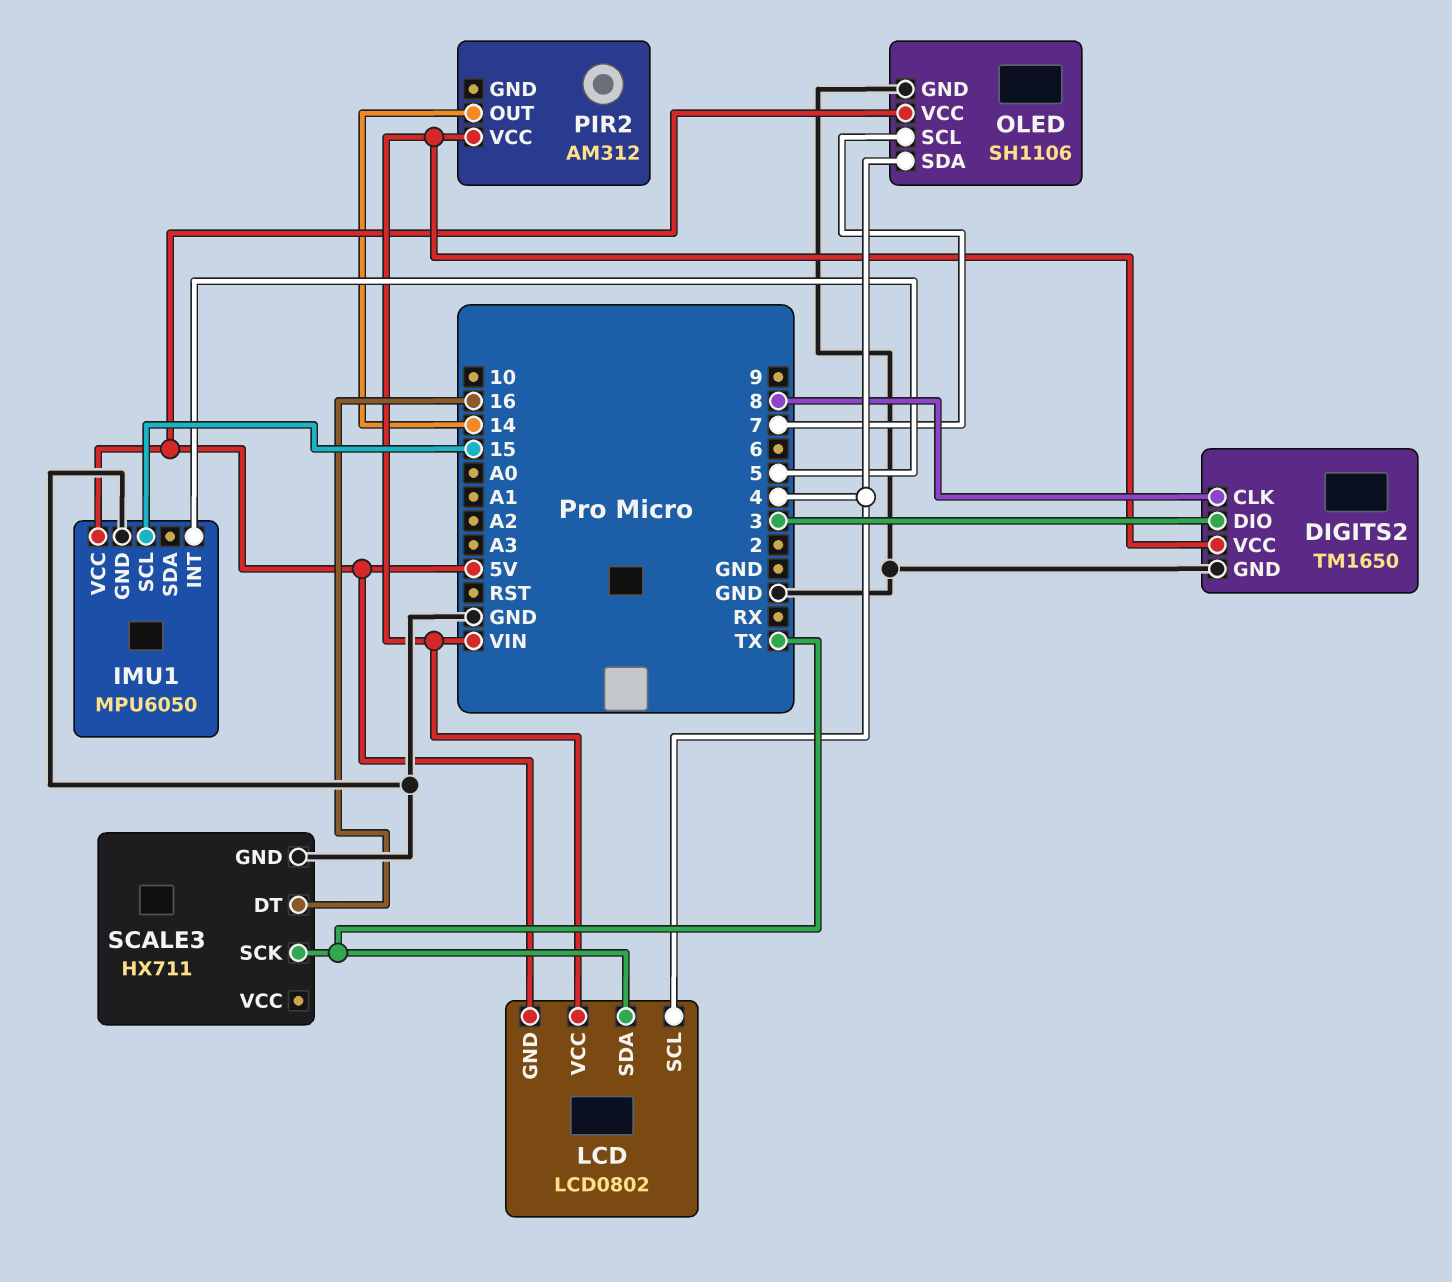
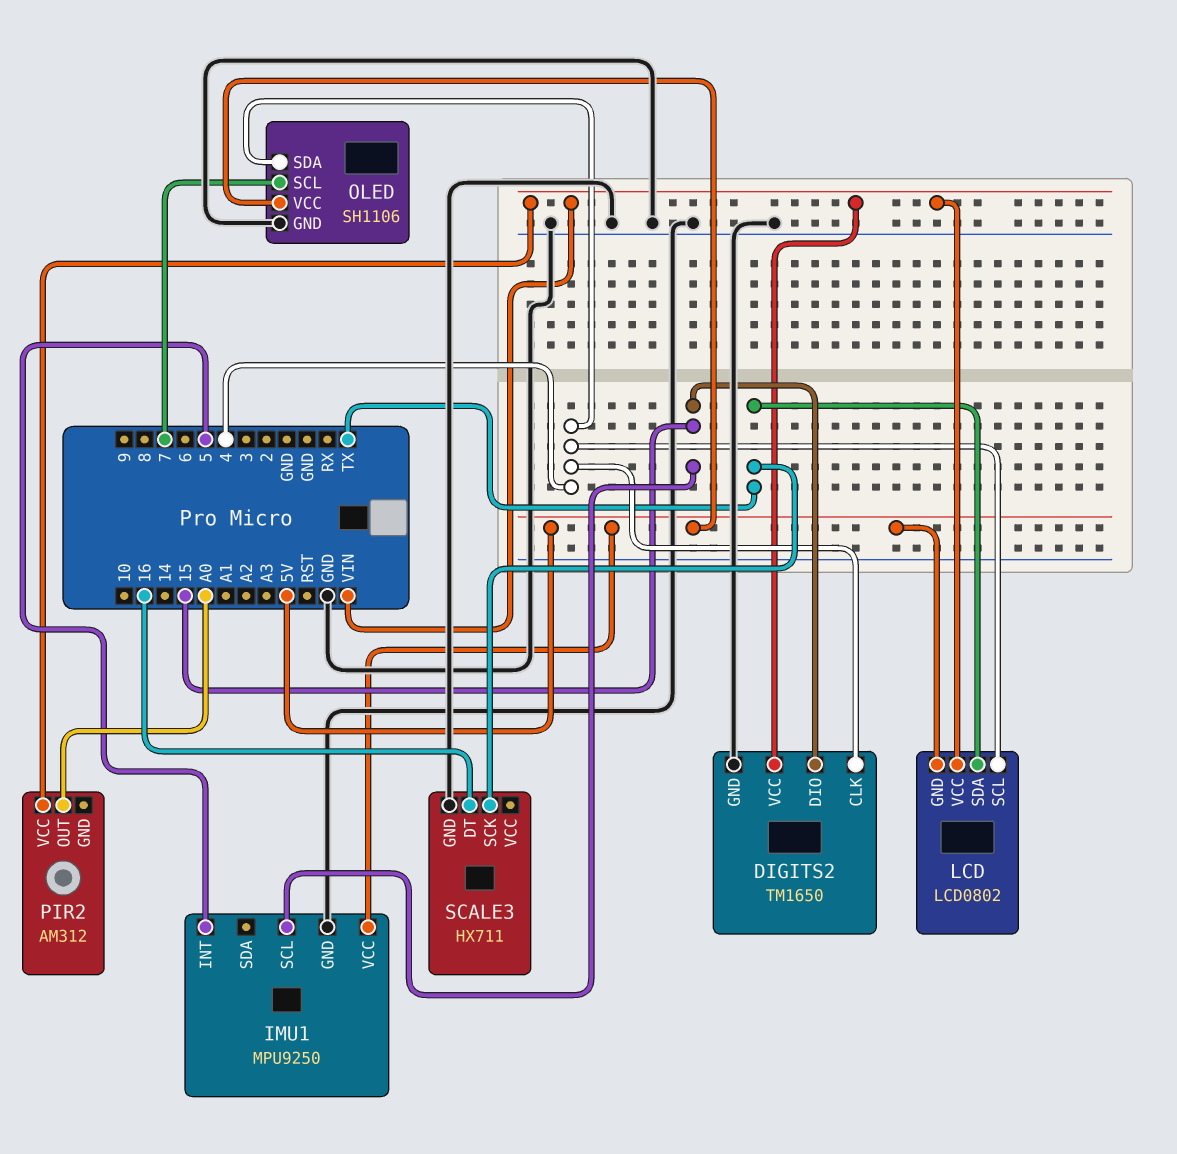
DIGITS2 pin CLK: 8 -> 4
DIGITS2 pin DIO: 3 -> 15
IMU1: MPU6050 -> MPU9250
PIR2 pin OUT: 14 -> A0

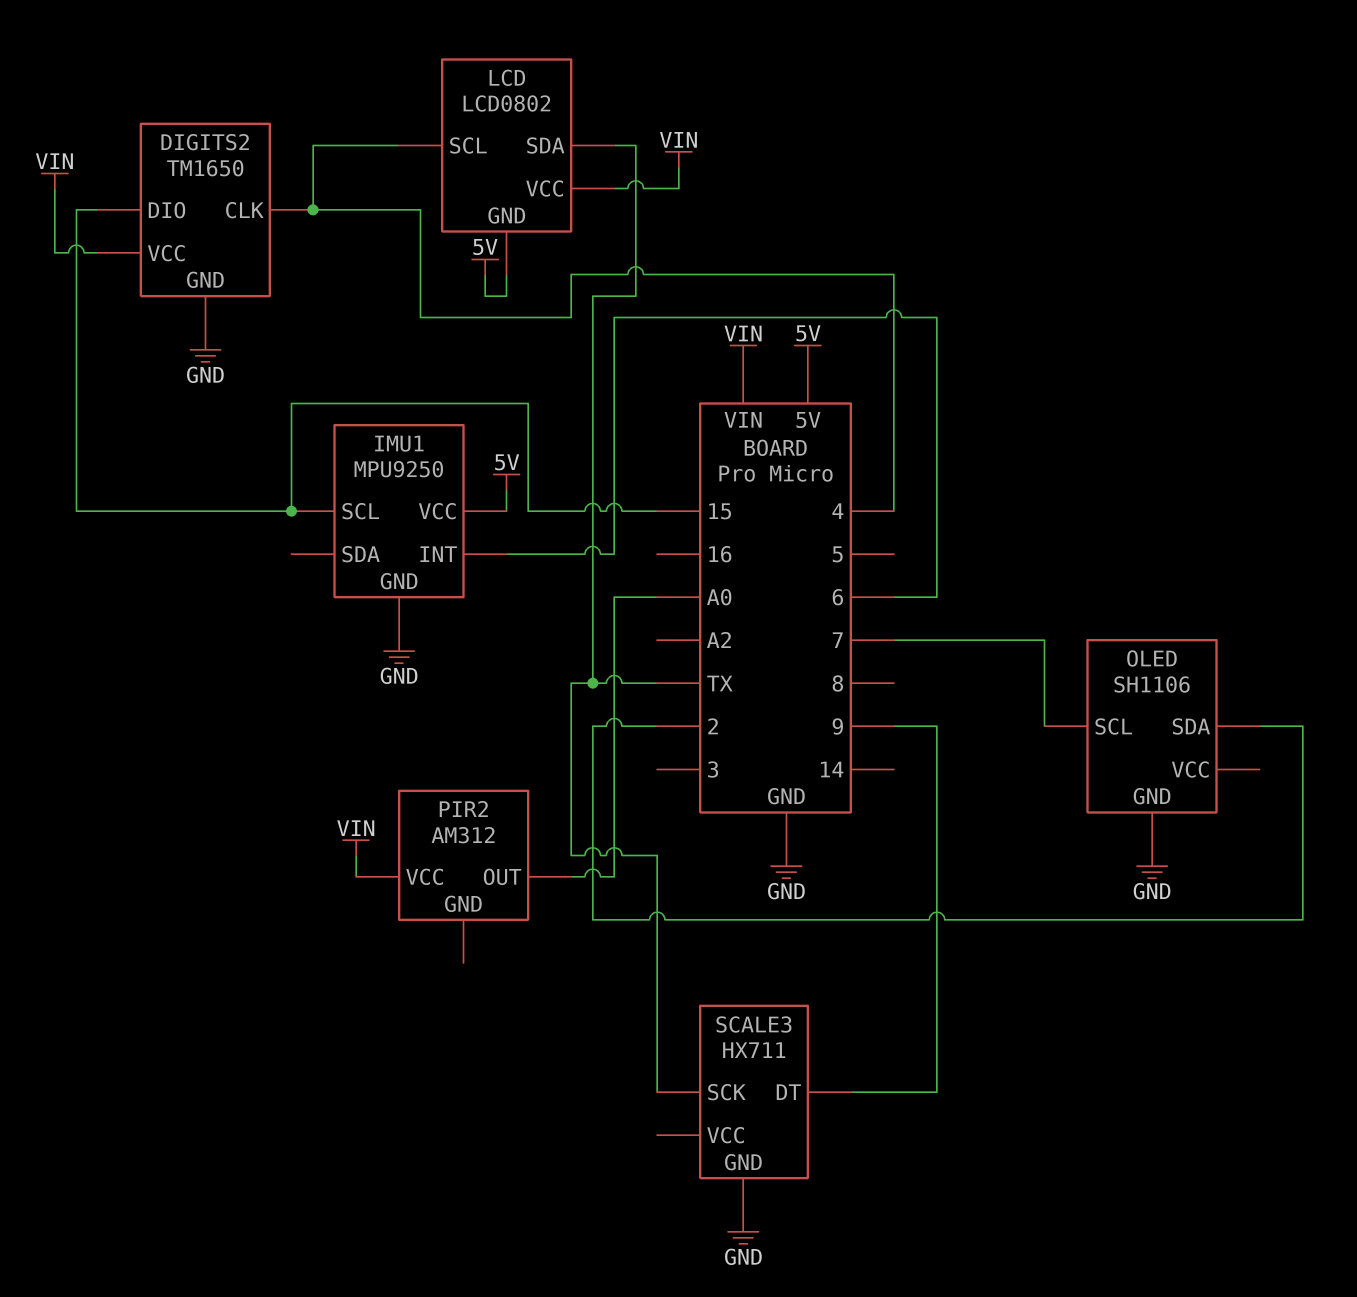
IMU1 pin INT: 5 -> 6
OLED pin SDA: 4 -> 2
OLED pin VCC: 5V -> none
SCALE3 pin DT: 16 -> 9

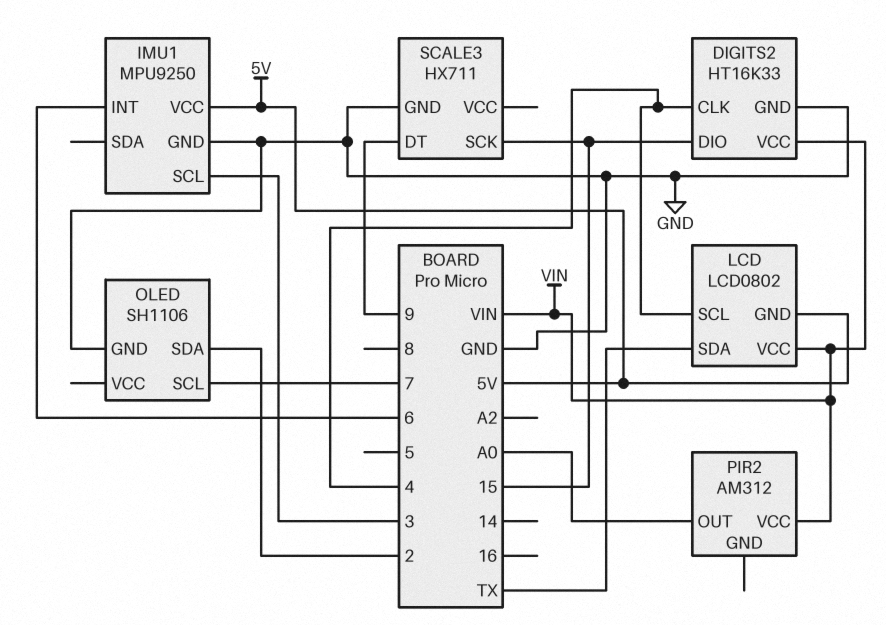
DIGITS2: TM1650 -> HT16K33
IMU1 pin SCL: 15 -> 3
SCALE3 pin SCK: TX -> 15

